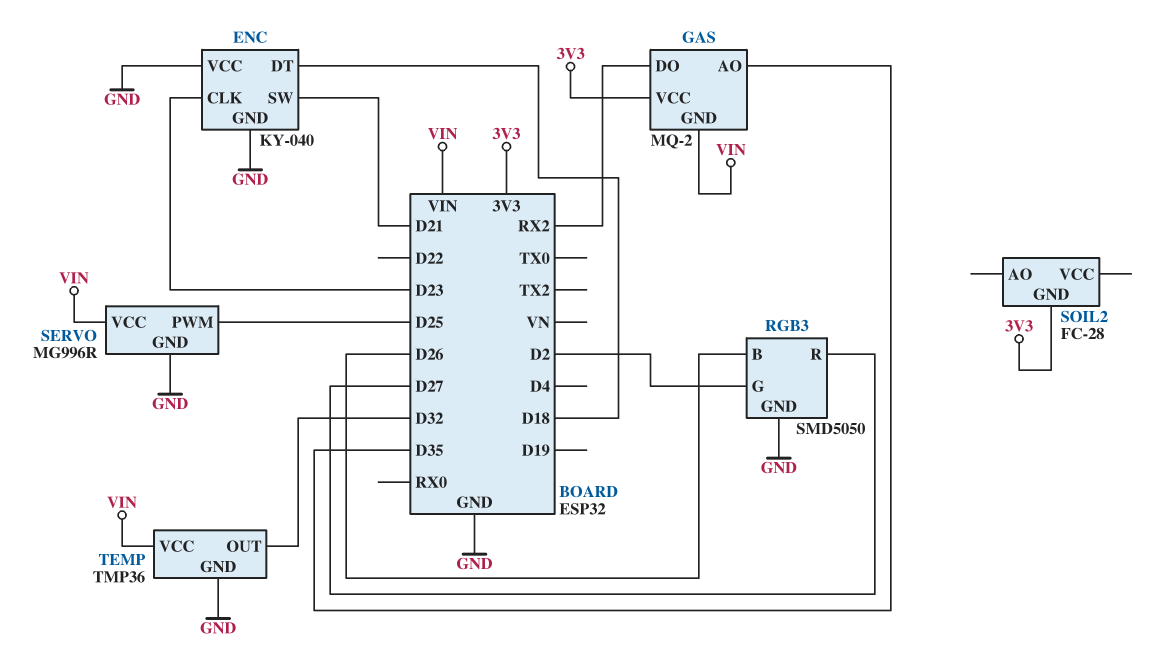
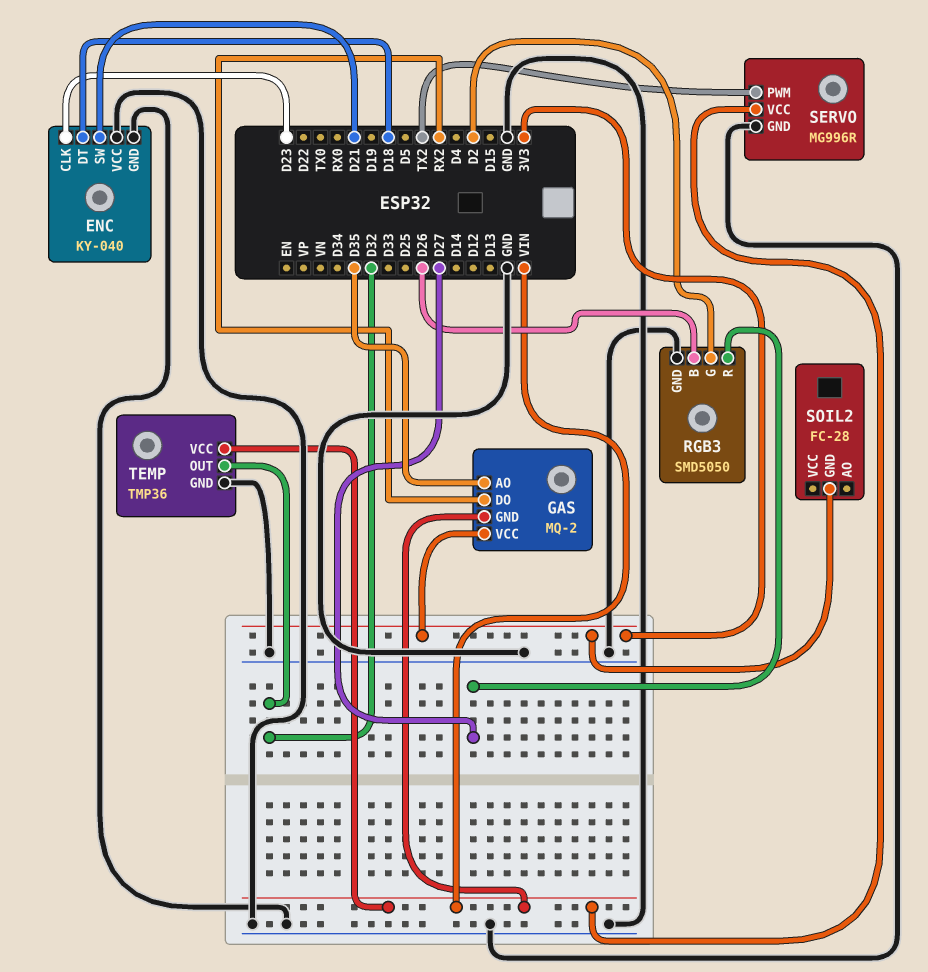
SERVO pin PWM: D25 -> TX2

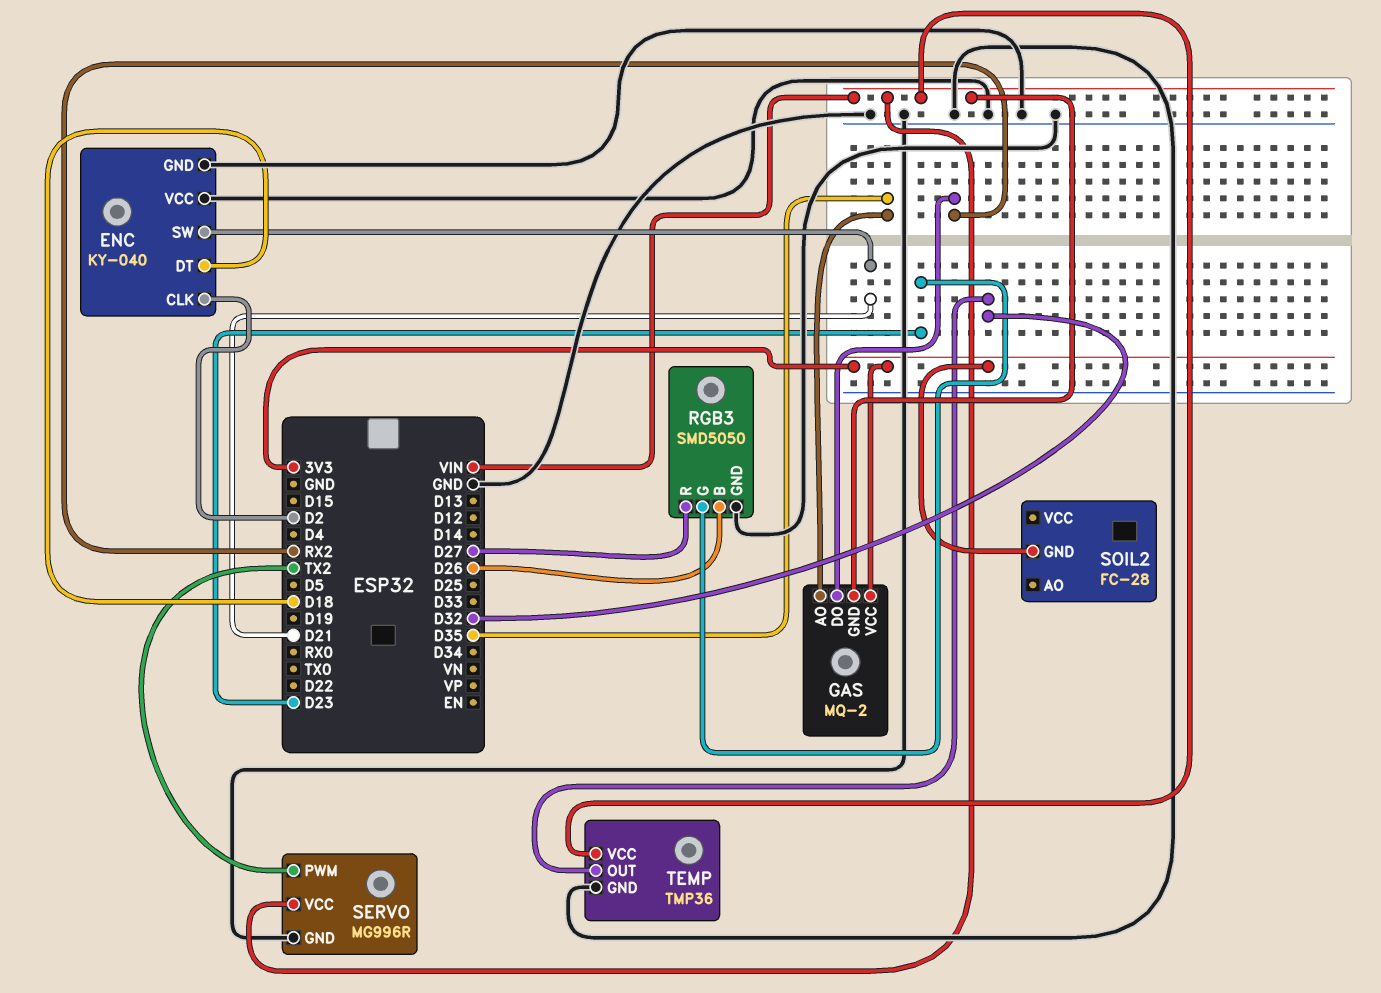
ENC pin CLK: D23 -> D2
RGB3 pin G: D2 -> D23

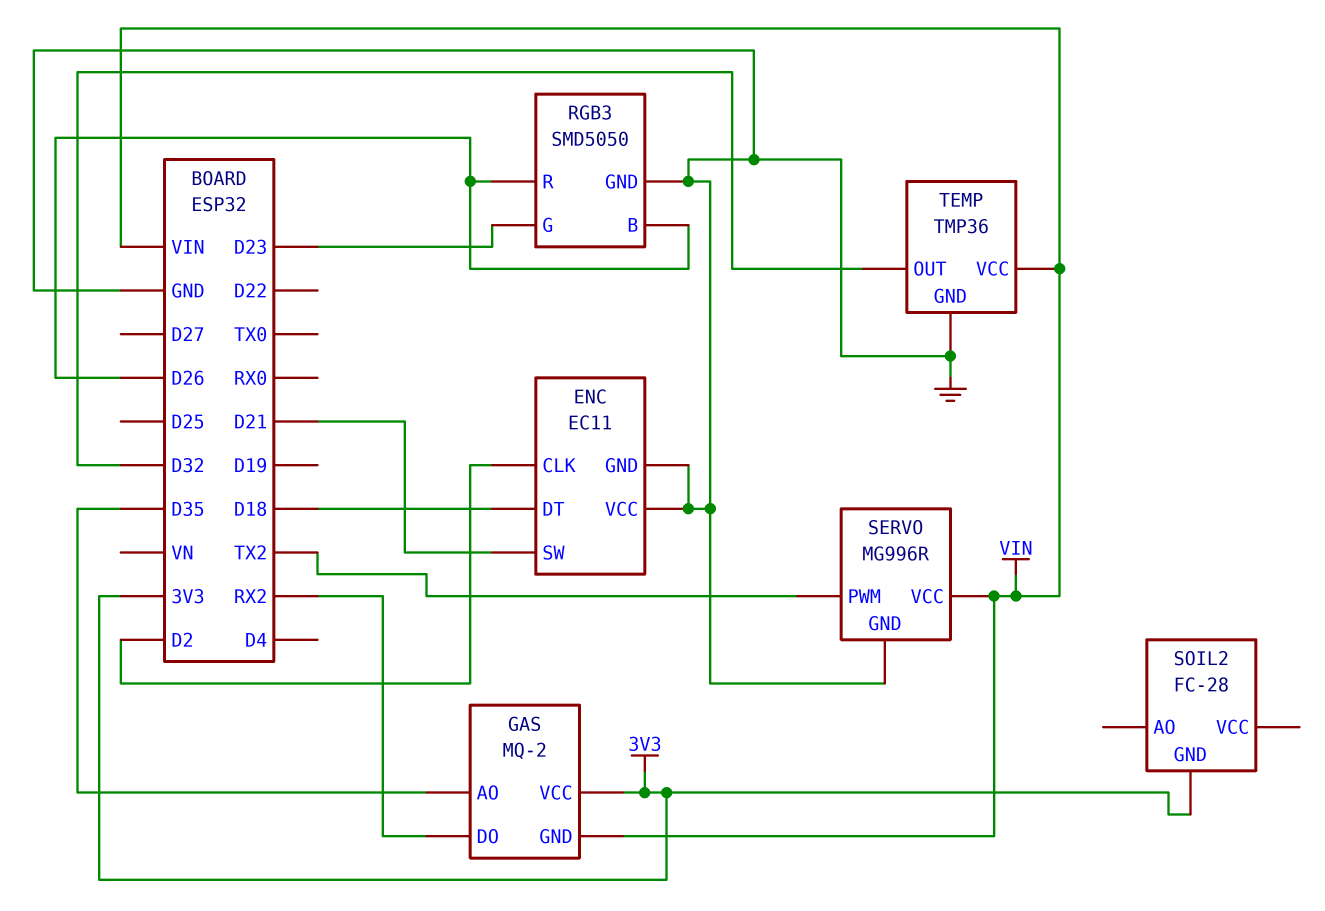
ENC: KY-040 -> EC11
RGB3 pin R: D27 -> D26

